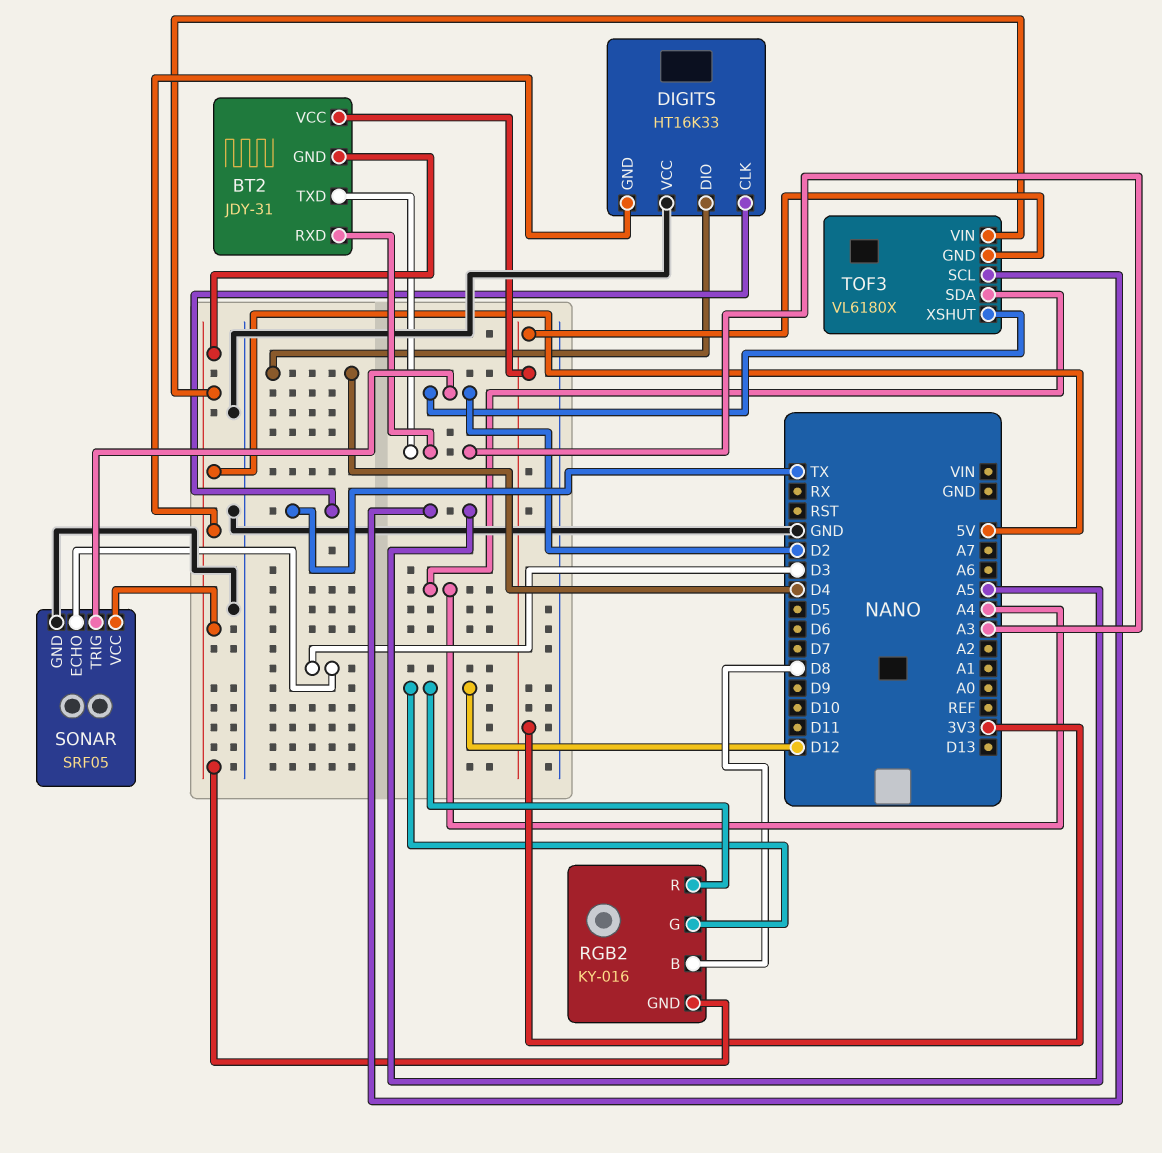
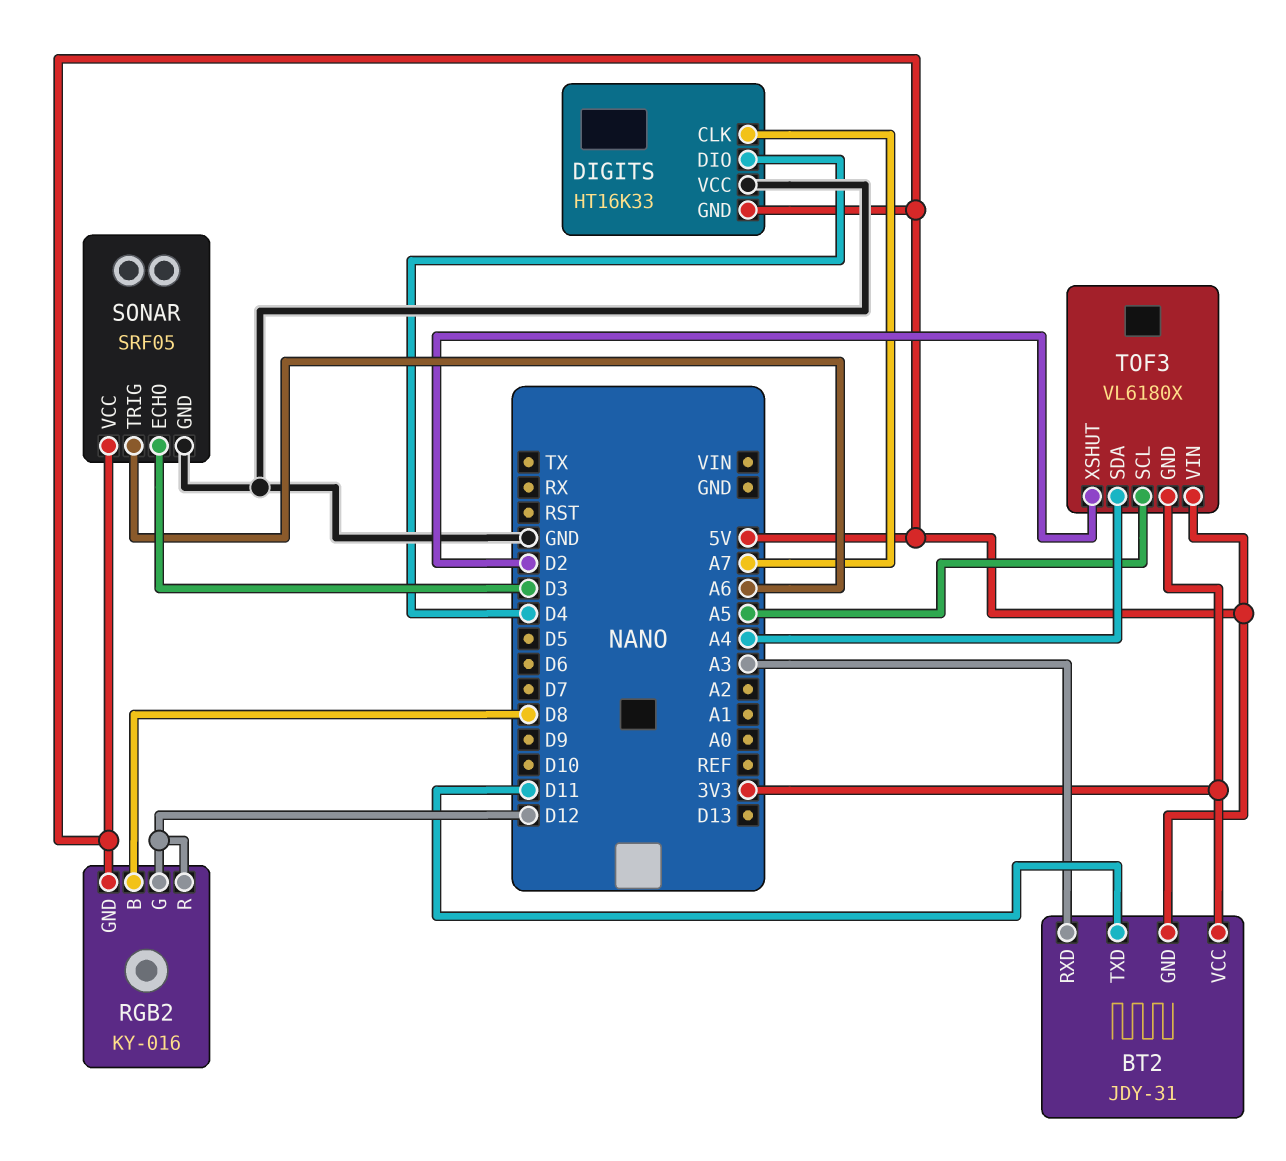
BT2 pin TXD: A3 -> D11
DIGITS pin CLK: TX -> A7
SONAR pin TRIG: D2 -> A6

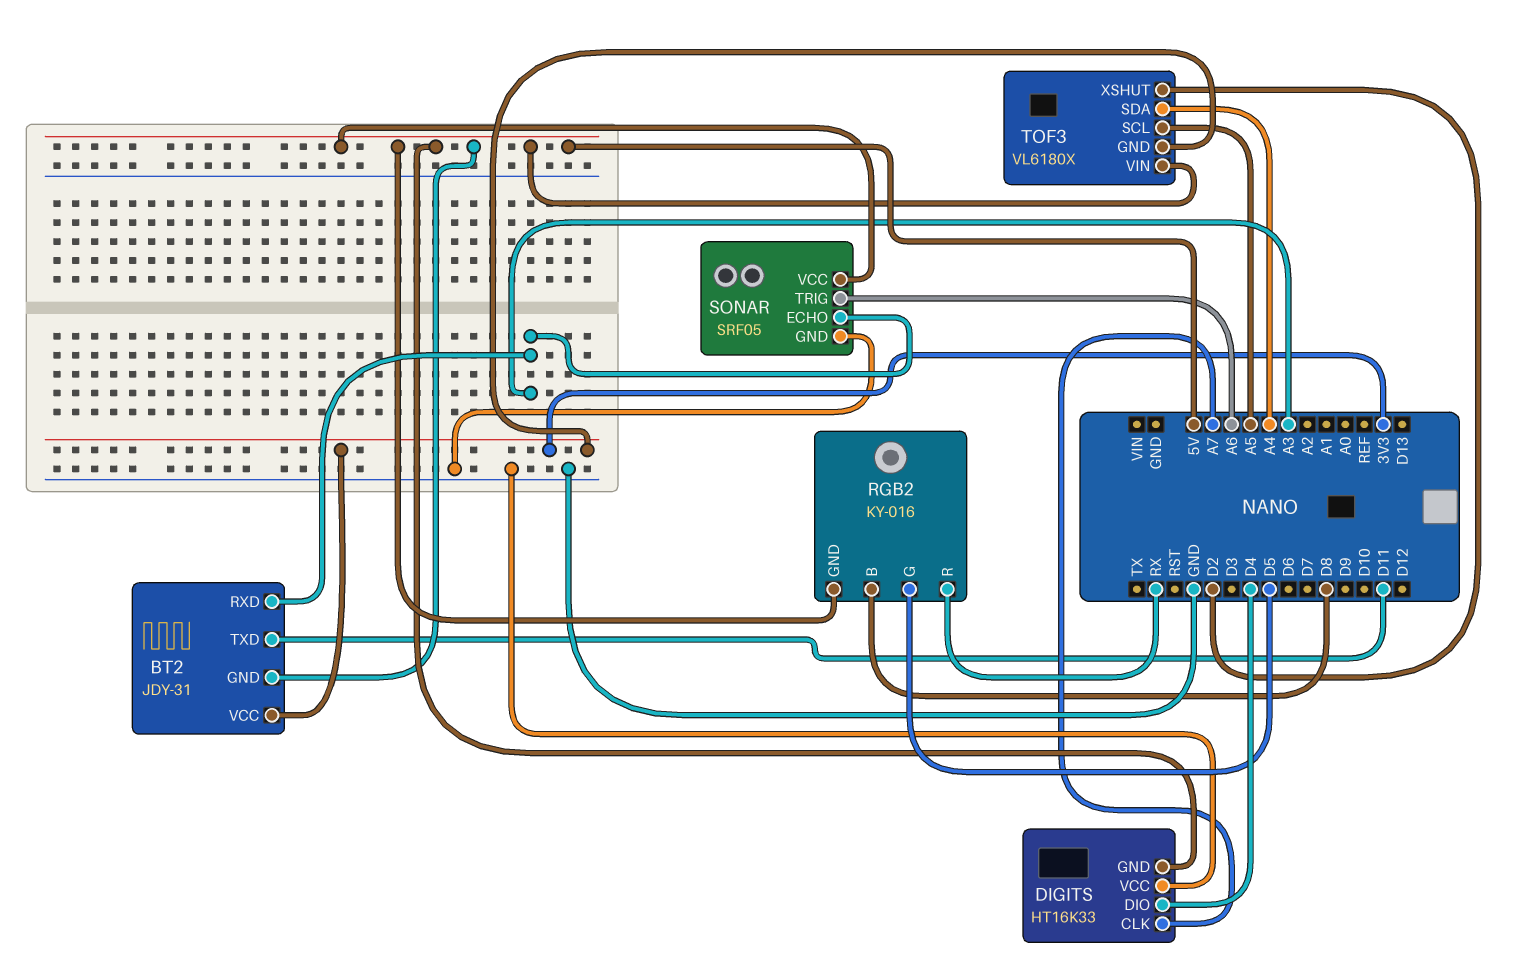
RGB2 pin G: D12 -> D5
RGB2 pin R: D12 -> RX
SONAR pin ECHO: D3 -> A3

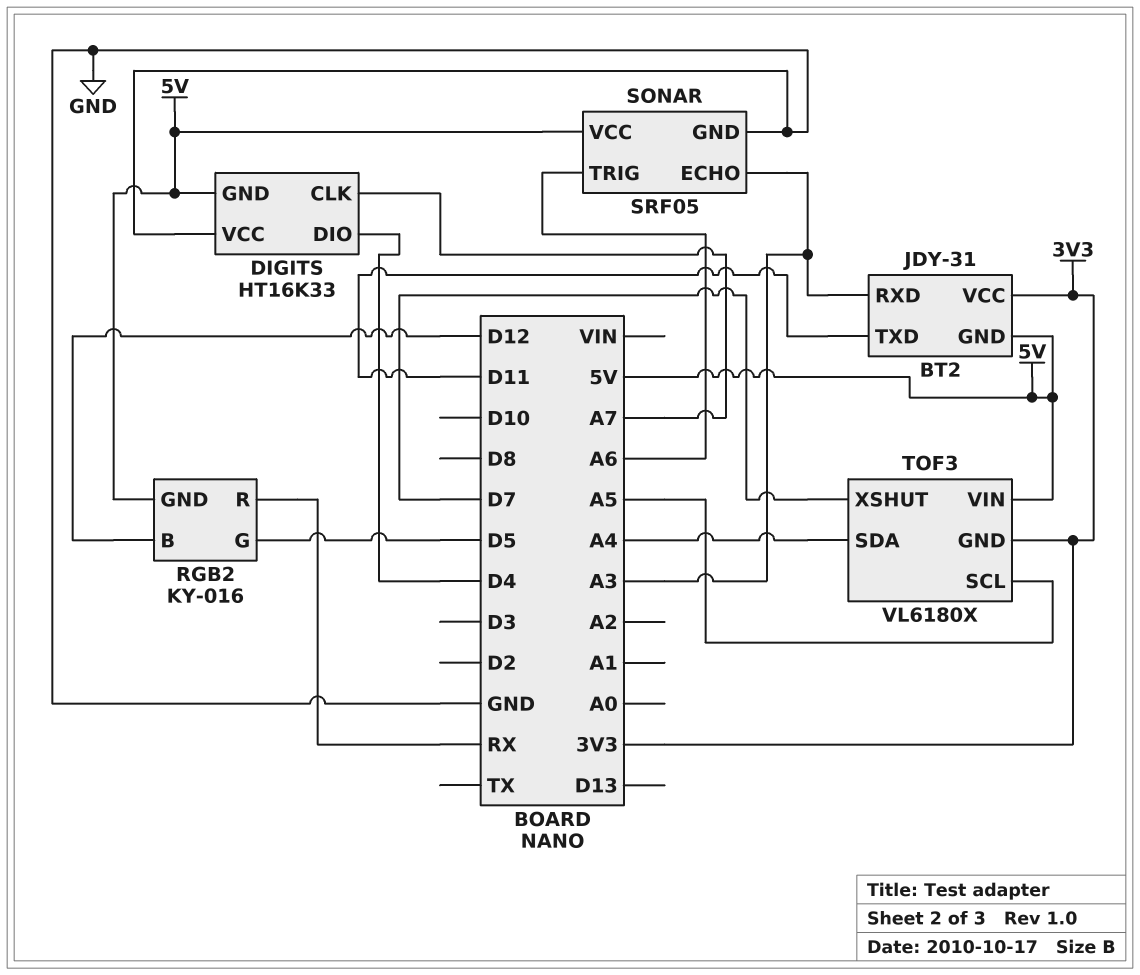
RGB2 pin B: D8 -> D12
TOF3 pin XSHUT: D2 -> D7

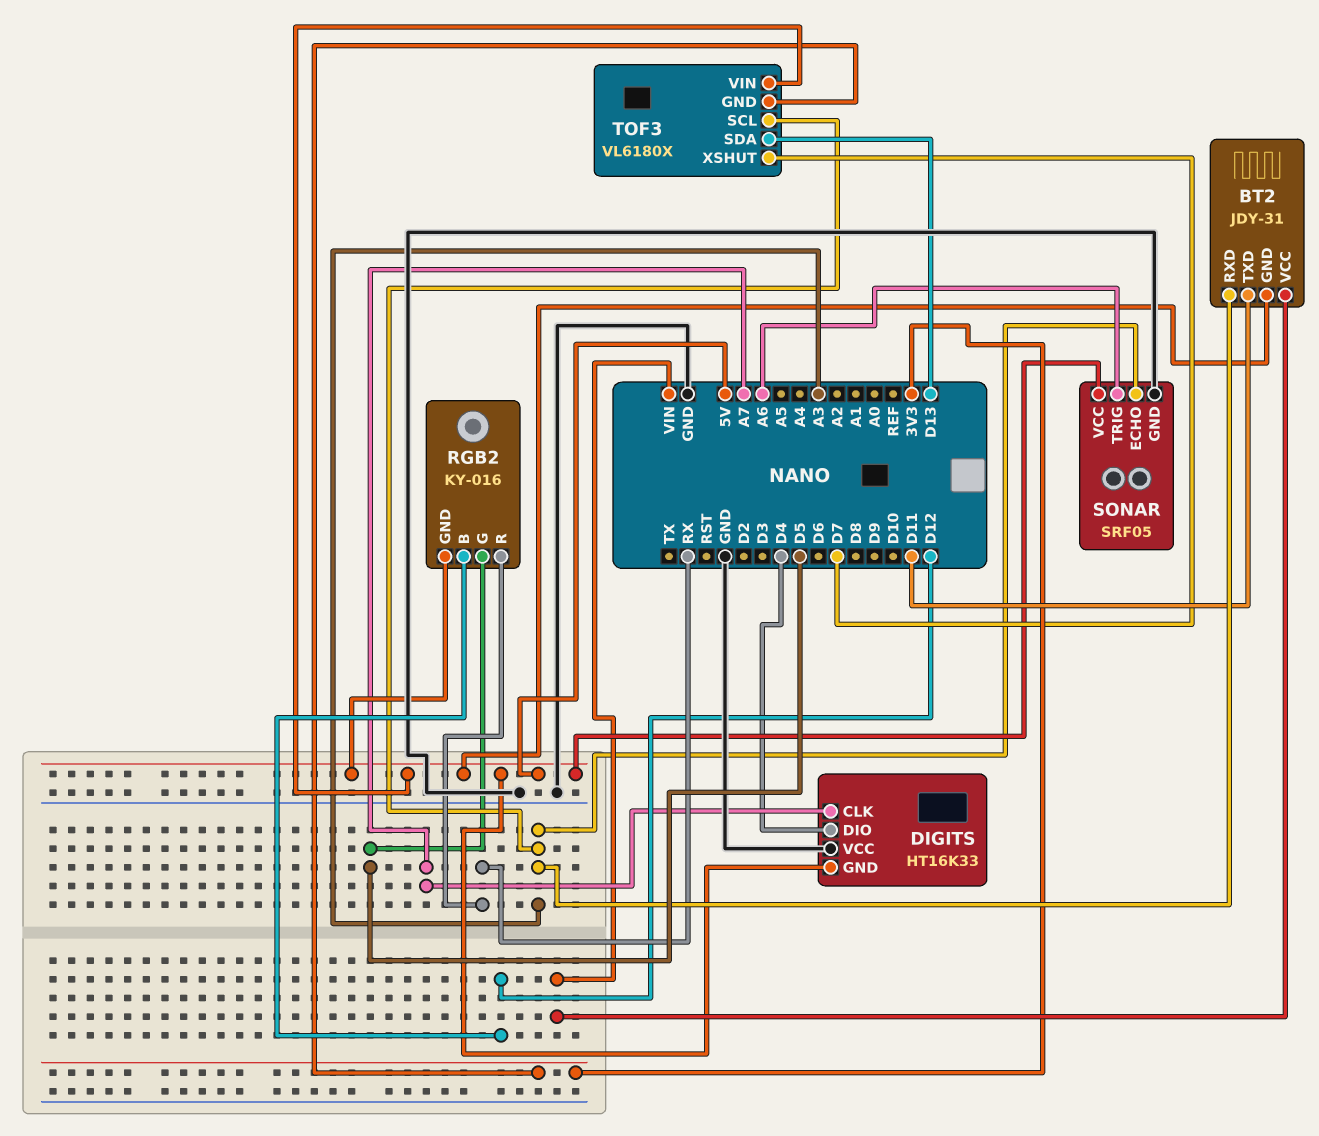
BT2 pin VCC: 3V3 -> VIN
TOF3 pin SCL: A5 -> A3
TOF3 pin SDA: A4 -> D13

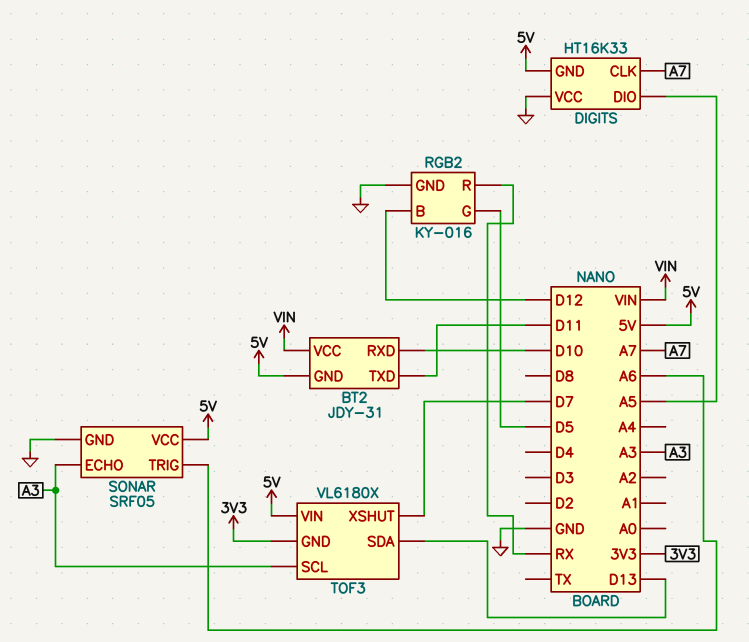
BT2 pin RXD: A3 -> D10
DIGITS pin DIO: D4 -> A5
RGB2 pin GND: 5V -> GND

